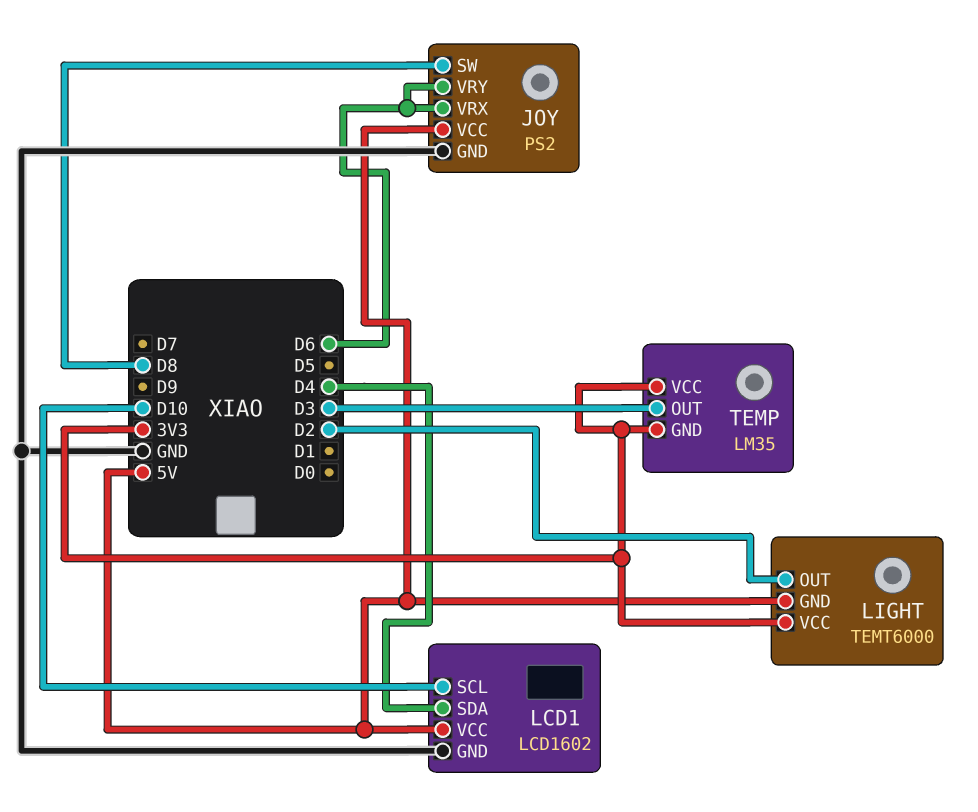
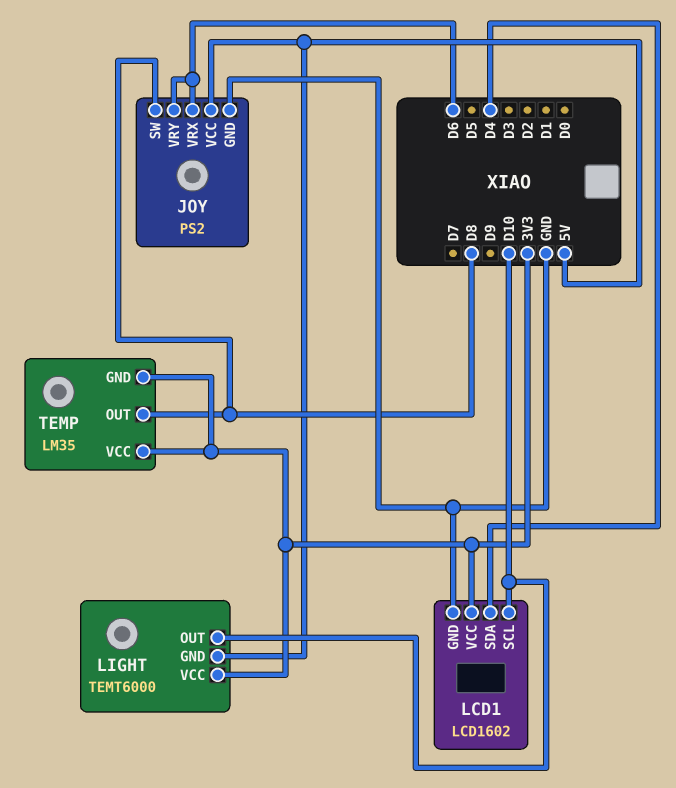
LCD1 pin VCC: 5V -> 3V3
LIGHT pin OUT: D2 -> D10
TEMP pin OUT: D3 -> D8

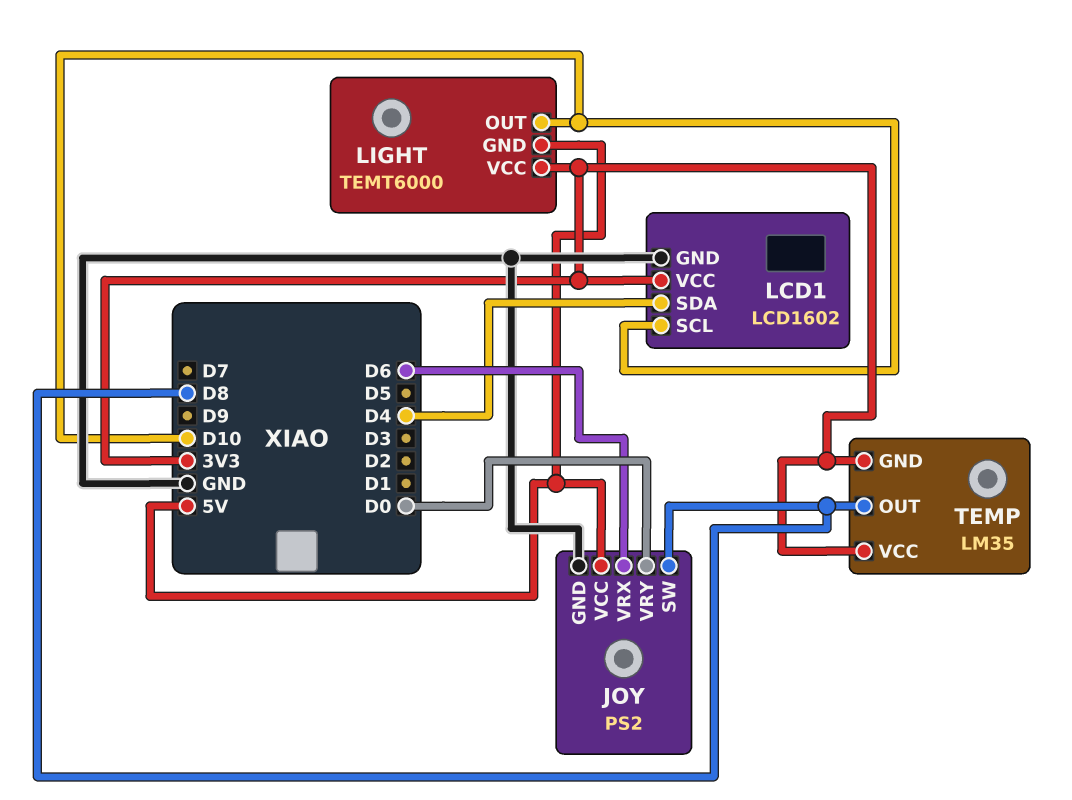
JOY pin VRY: D6 -> D0

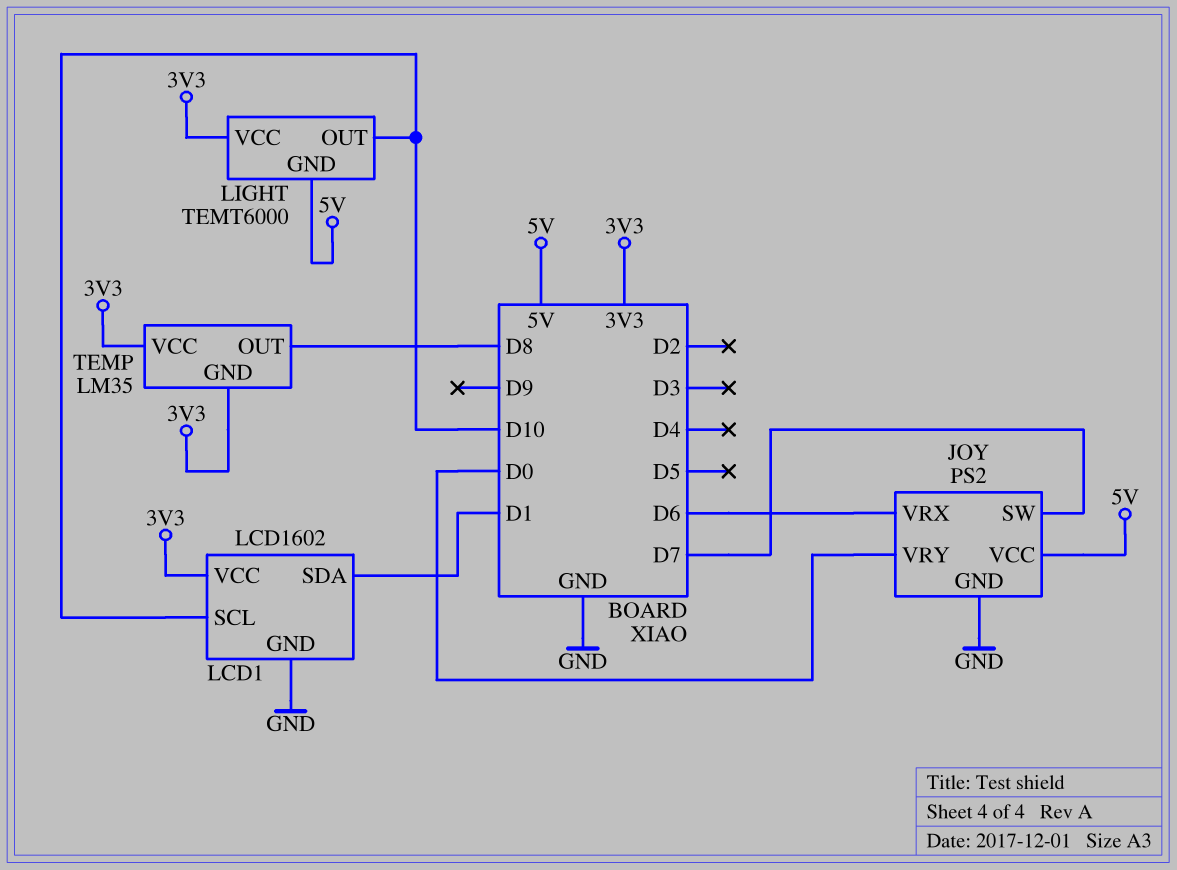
JOY pin SW: D8 -> D7
LCD1 pin SDA: D4 -> D1

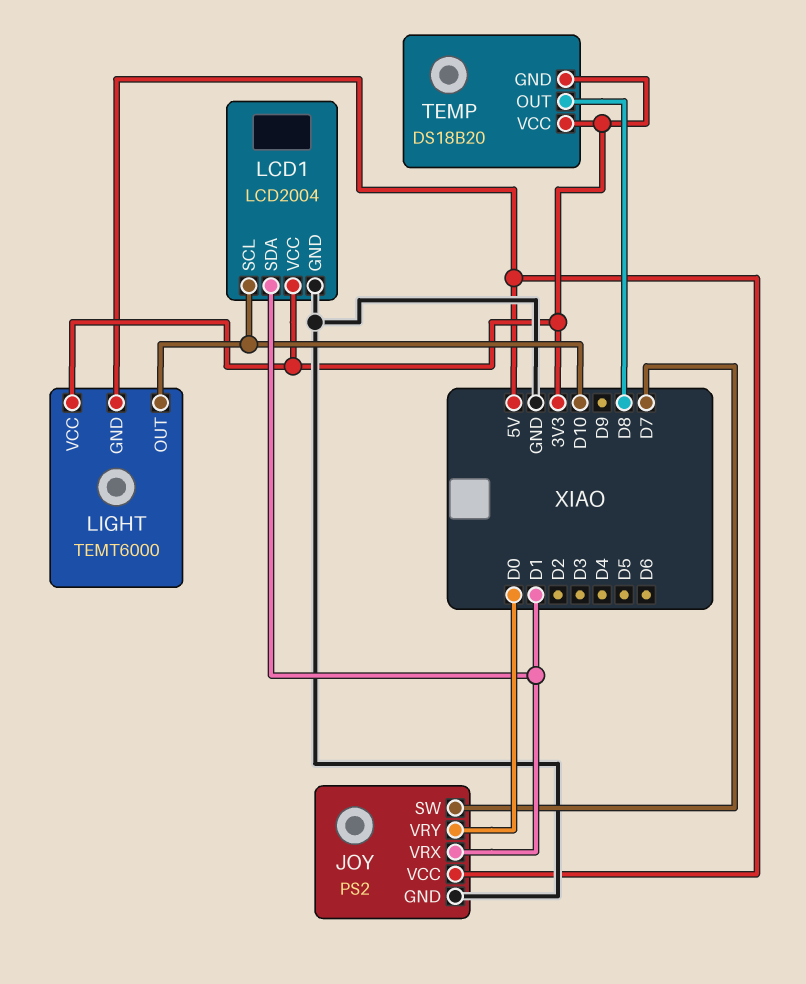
JOY pin VRX: D6 -> D1
LCD1: LCD1602 -> LCD2004
TEMP: LM35 -> DS18B20

